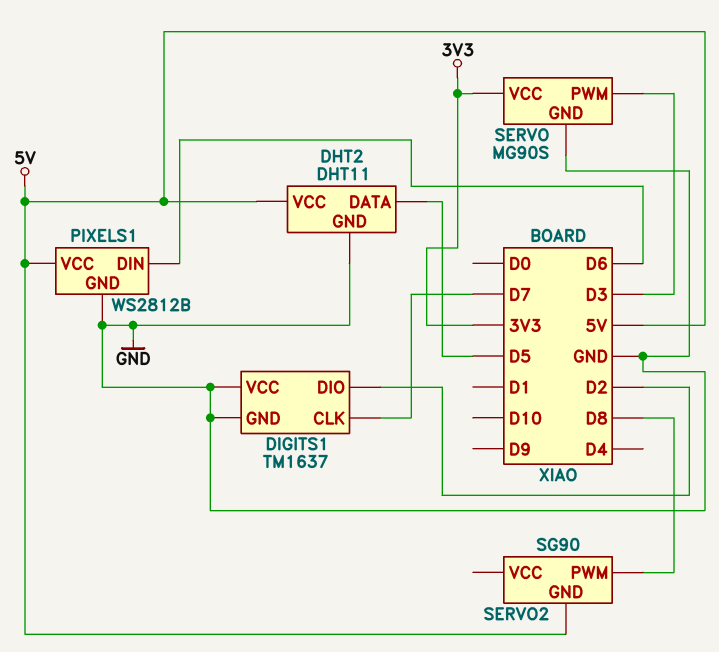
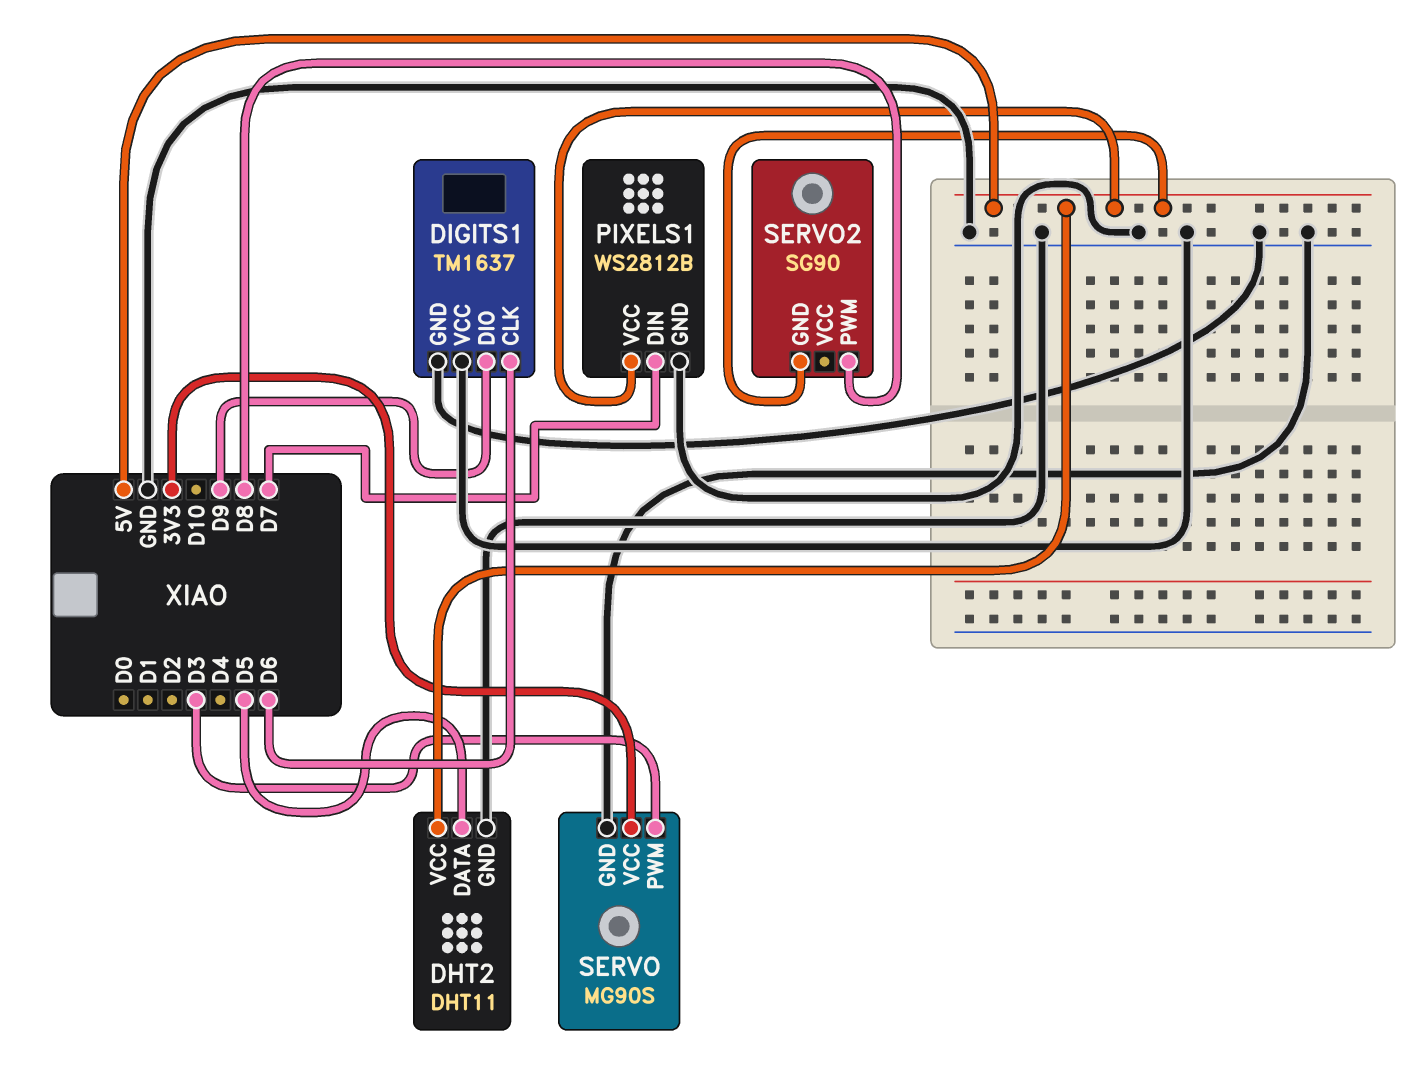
DIGITS1 pin CLK: D7 -> D6
DIGITS1 pin DIO: D2 -> D9
PIXELS1 pin DIN: D6 -> D7

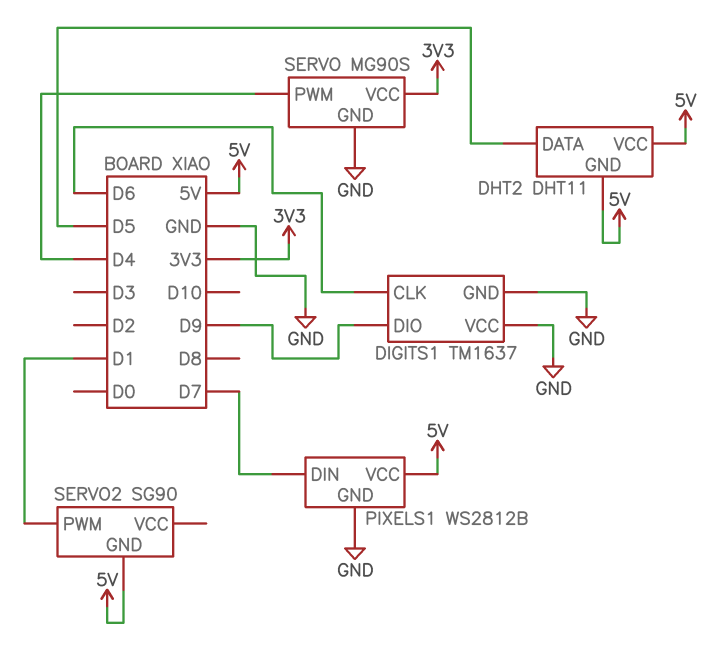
DHT2 pin GND: GND -> 5V
SERVO pin PWM: D3 -> D4
SERVO2 pin PWM: D8 -> D1

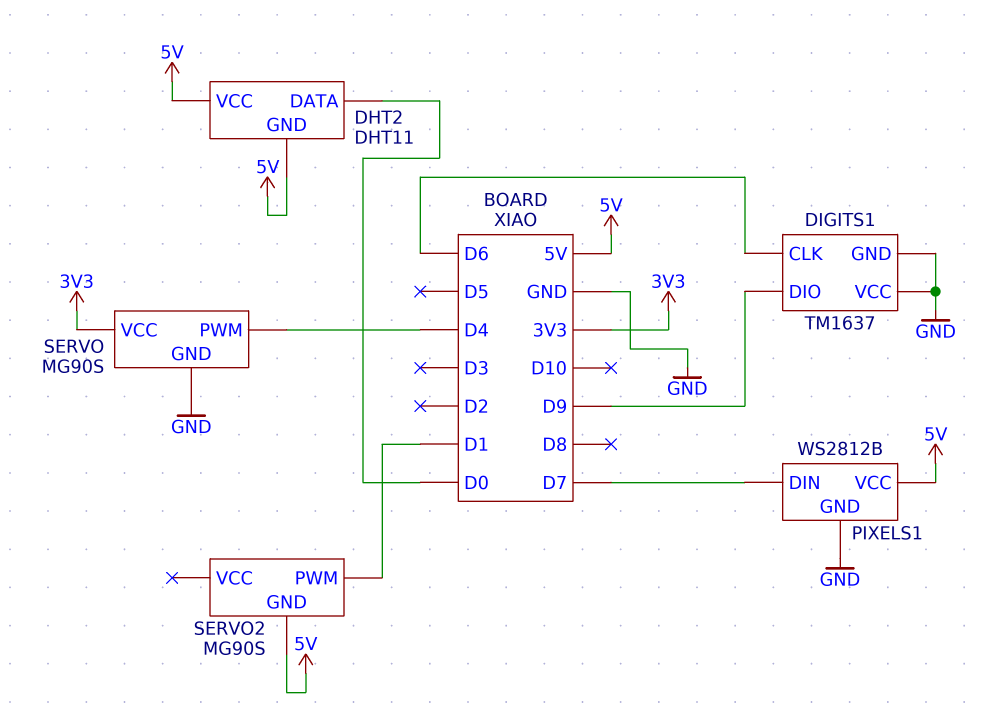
DHT2 pin DATA: D5 -> D0
SERVO2: SG90 -> MG90S

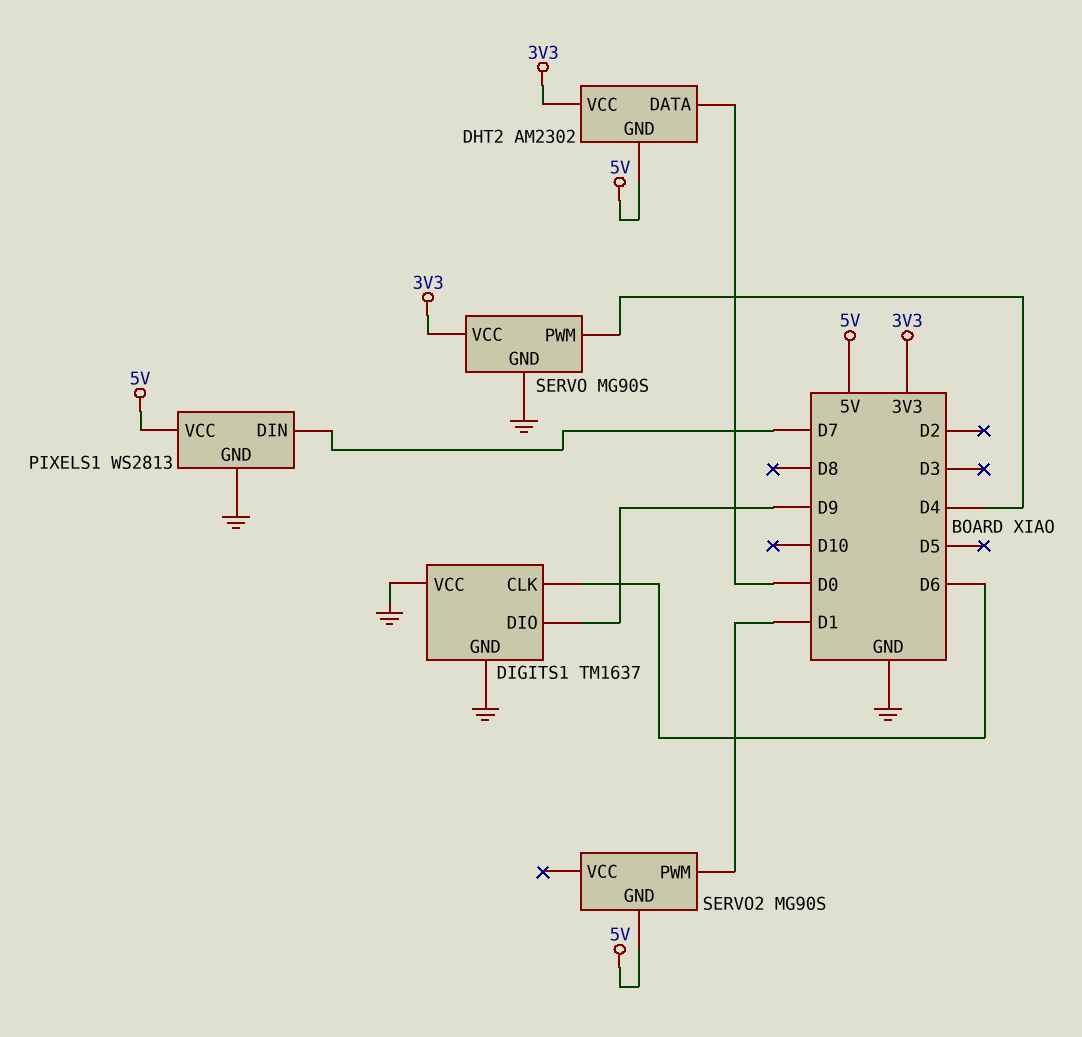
DHT2: DHT11 -> AM2302
DHT2 pin VCC: 5V -> 3V3
PIXELS1: WS2812B -> WS2813

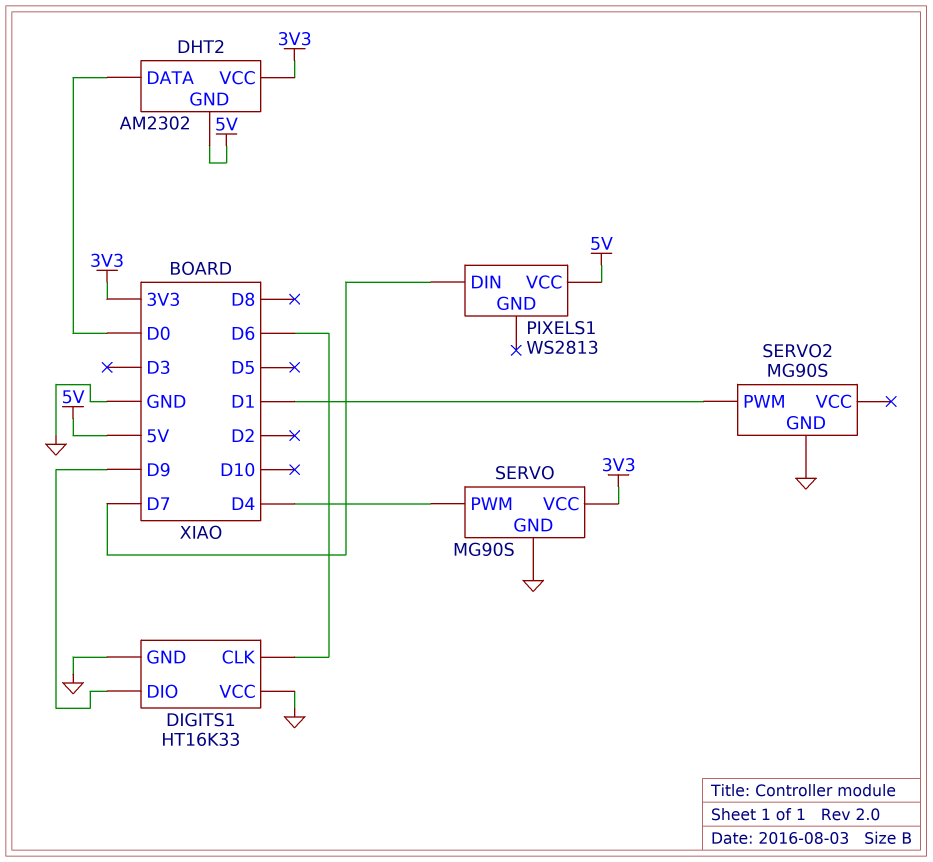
DIGITS1: TM1637 -> HT16K33
PIXELS1 pin GND: GND -> none
SERVO2 pin GND: 5V -> GND

